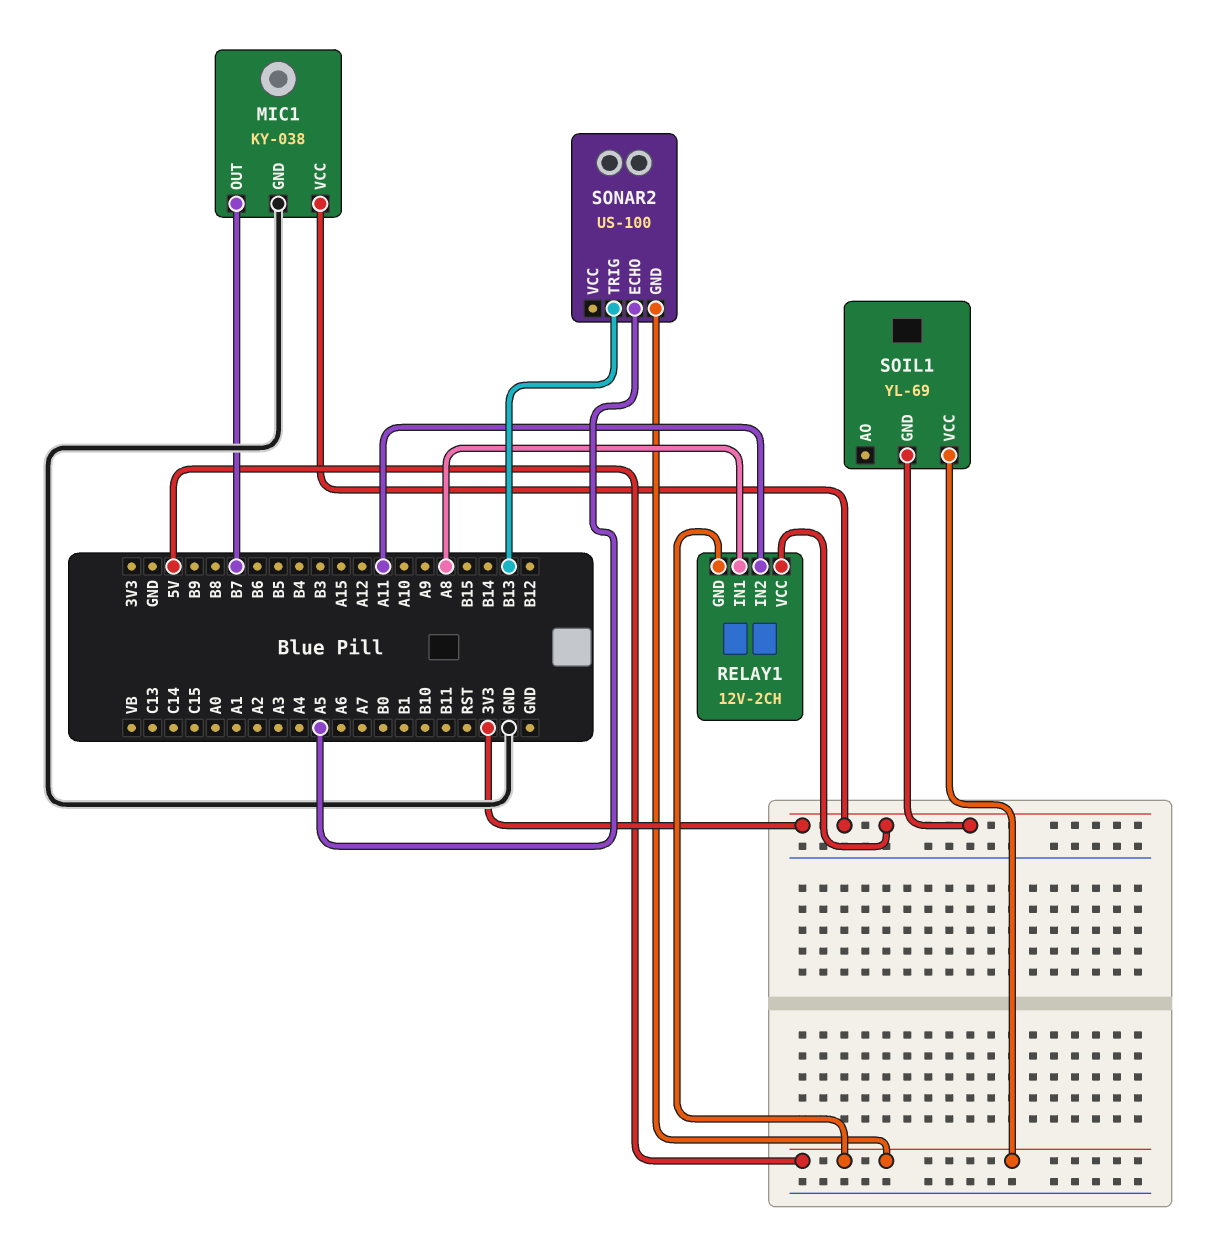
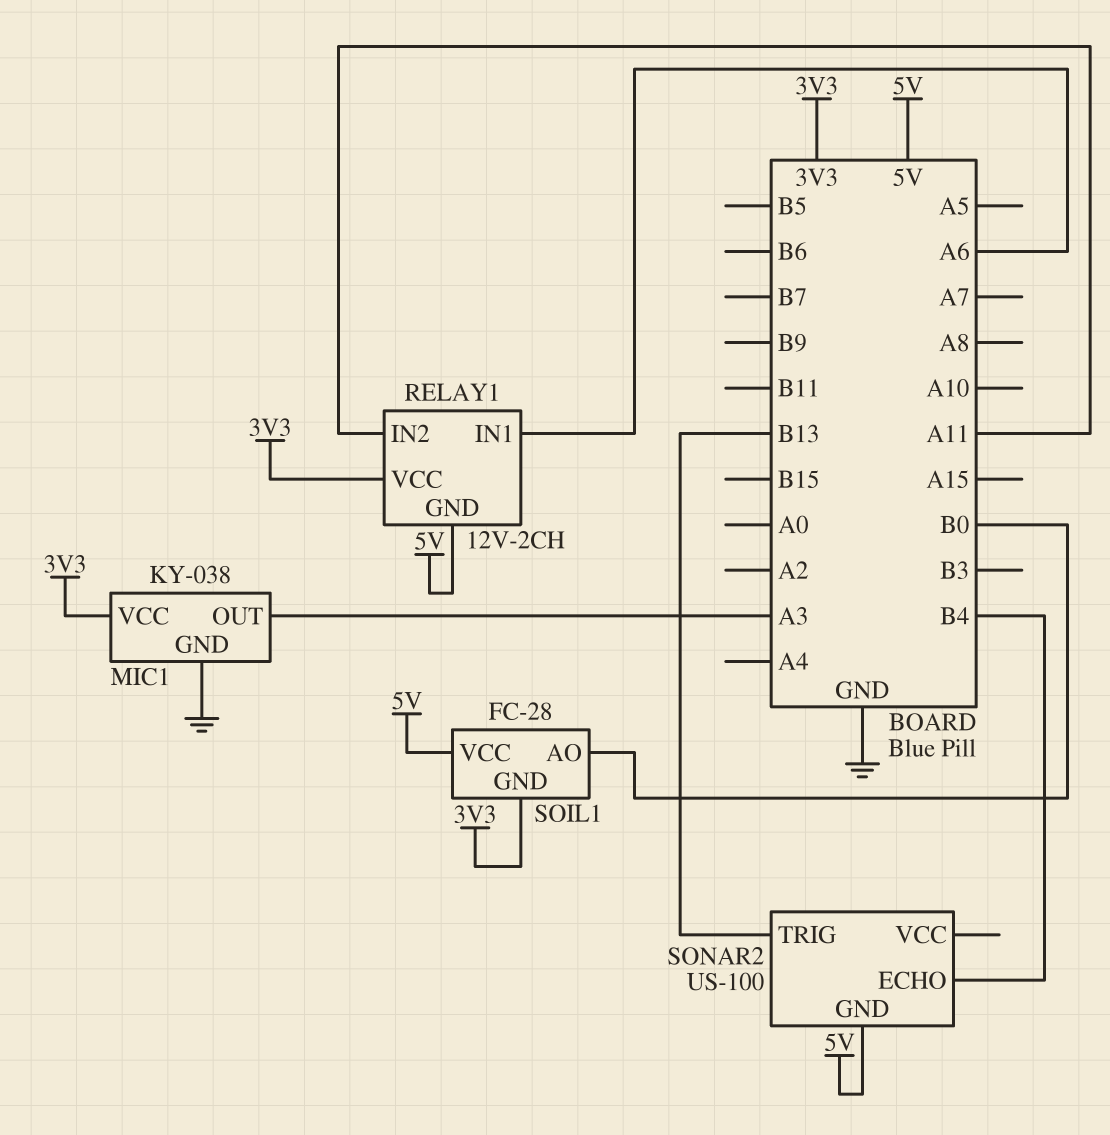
MIC1 pin OUT: B7 -> A3
RELAY1 pin IN1: A8 -> A6
SOIL1: YL-69 -> FC-28
SOIL1 pin AO: none -> B0
SONAR2 pin ECHO: A5 -> B4

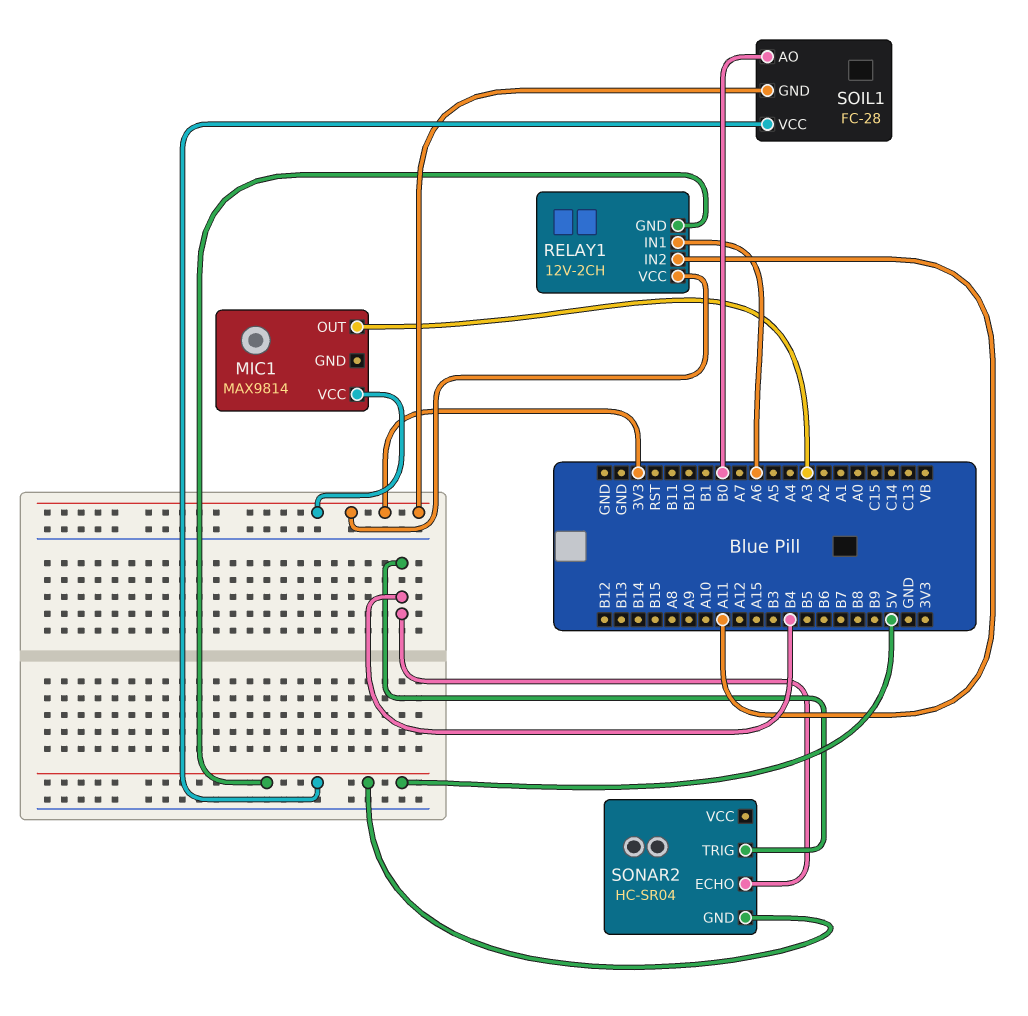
MIC1: KY-038 -> MAX9814
MIC1 pin GND: GND -> none
SONAR2: US-100 -> HC-SR04
SONAR2 pin TRIG: B13 -> B4

